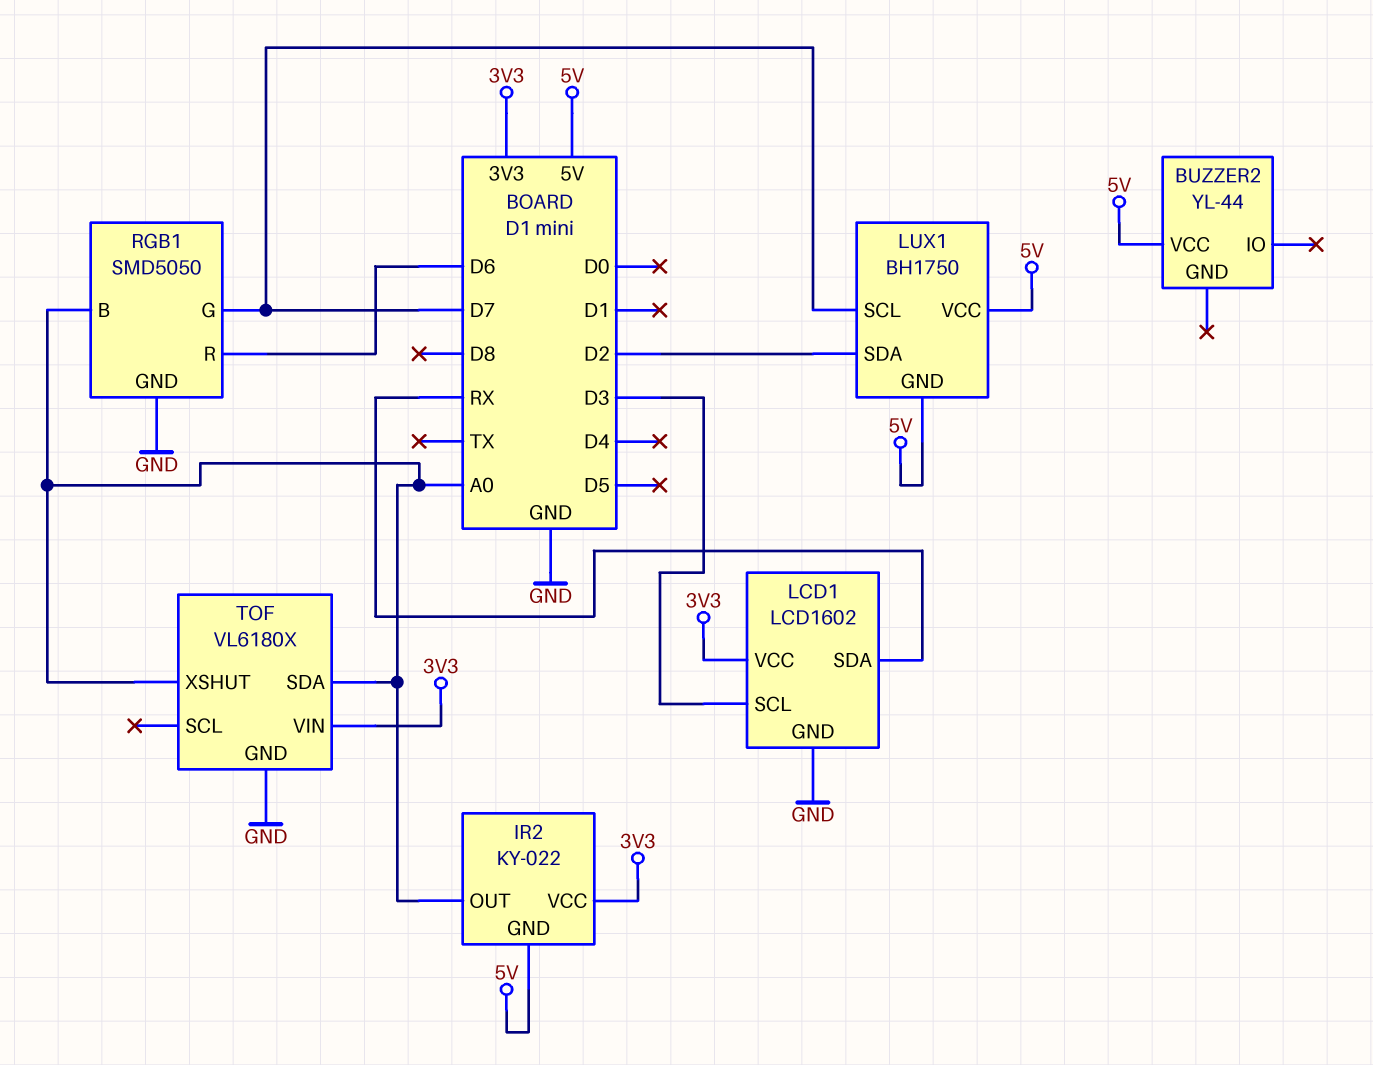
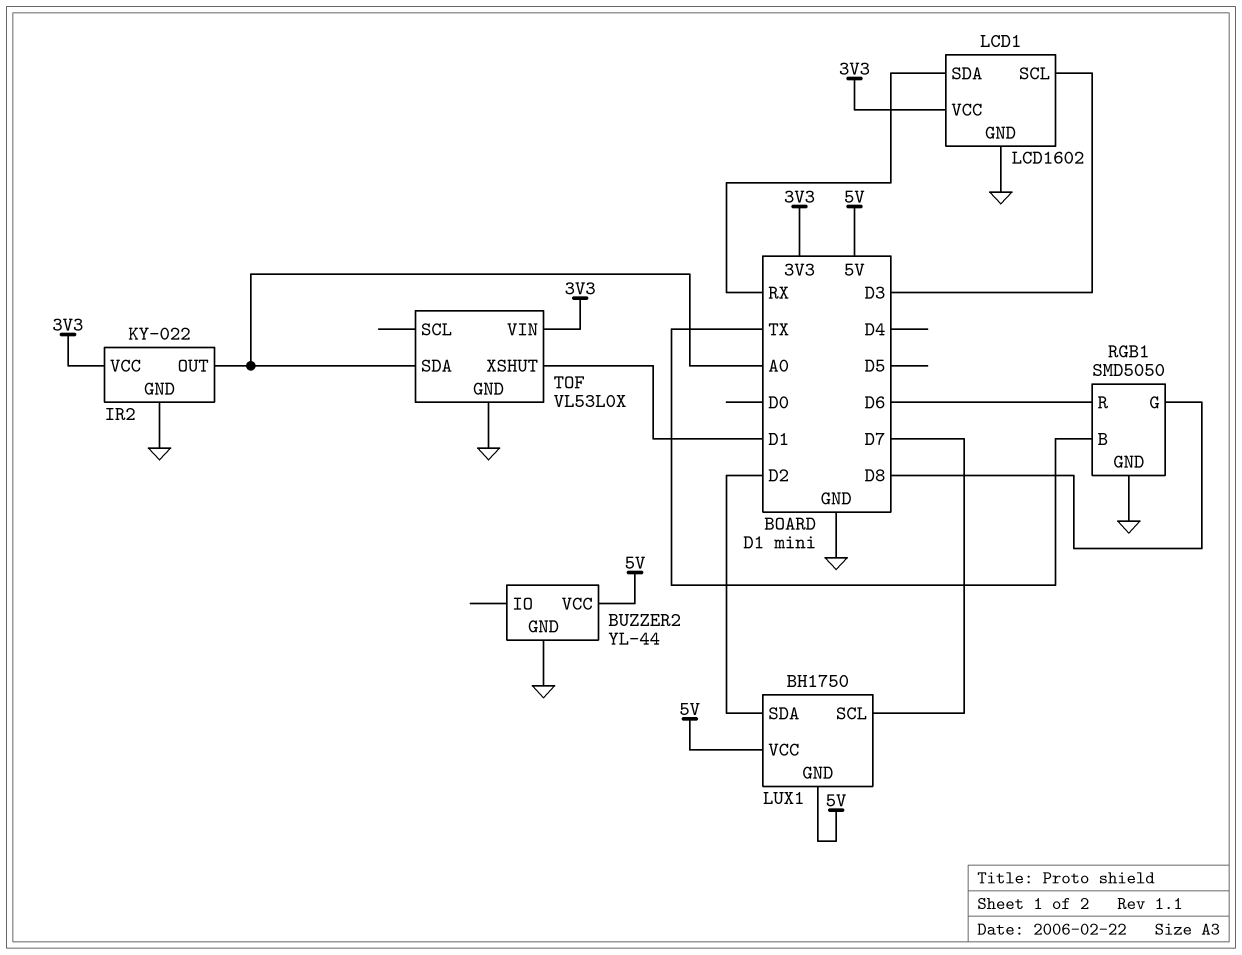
BUZZER2 pin GND: none -> GND
IR2 pin GND: 5V -> GND
RGB1 pin B: A0 -> TX
RGB1 pin G: D7 -> D8
TOF: VL6180X -> VL53L0X
TOF pin XSHUT: A0 -> D1

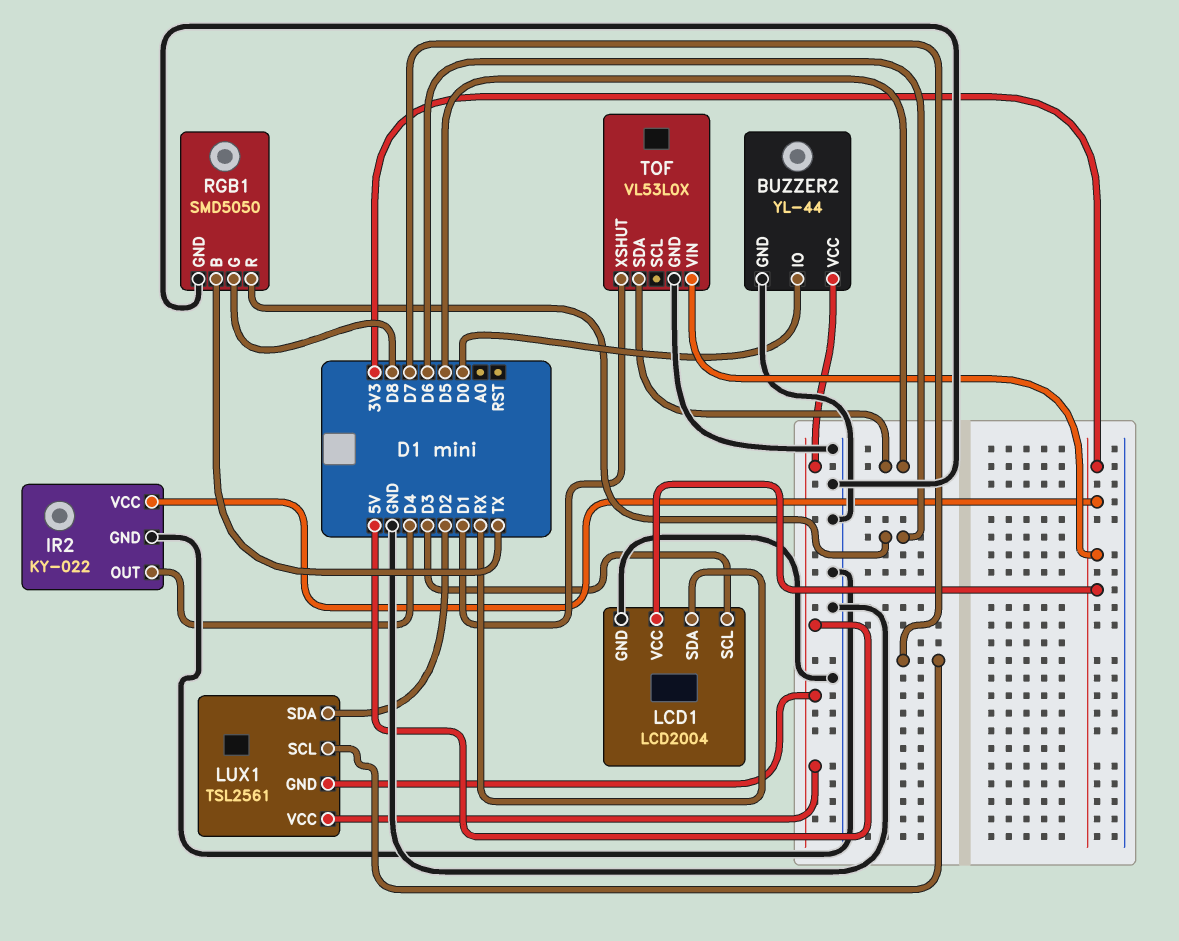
BUZZER2 pin IO: none -> D0
IR2 pin OUT: A0 -> D4
LCD1: LCD1602 -> LCD2004
LUX1: BH1750 -> TSL2561
TOF pin SDA: A0 -> D5

